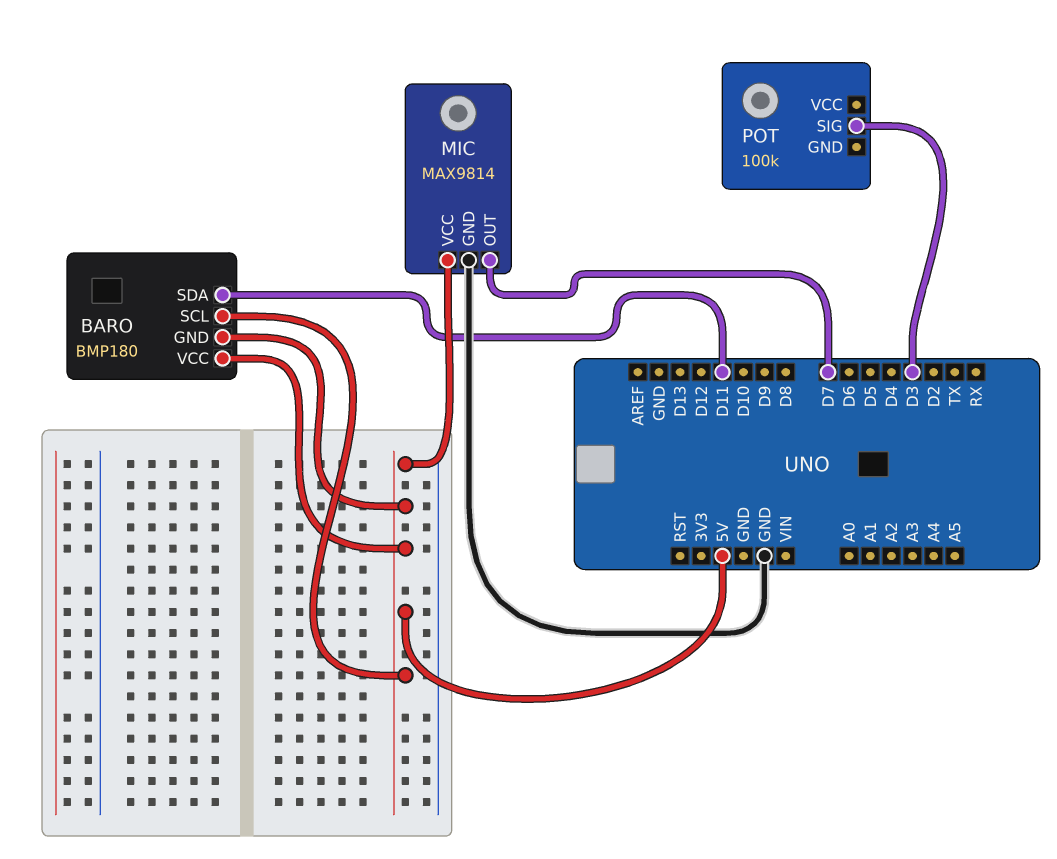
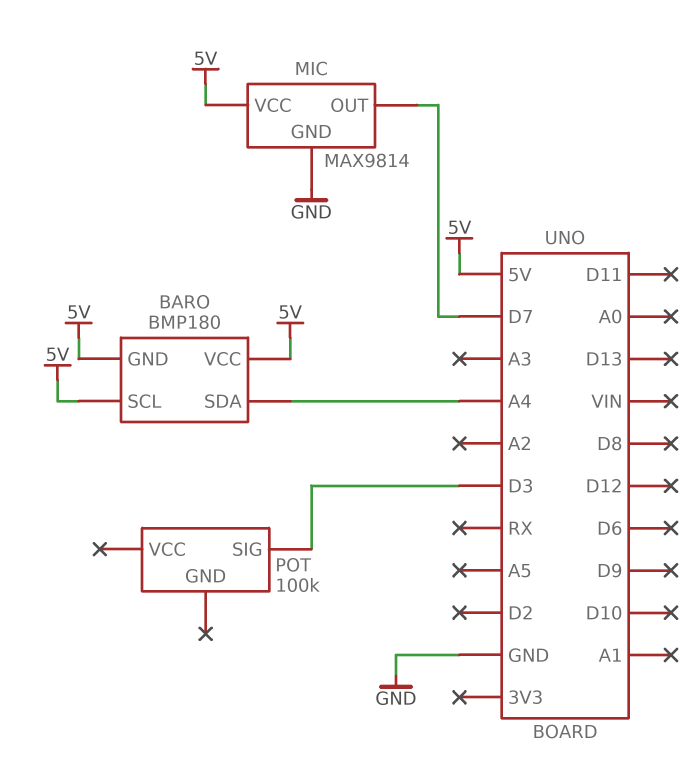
BARO pin SDA: D11 -> A4

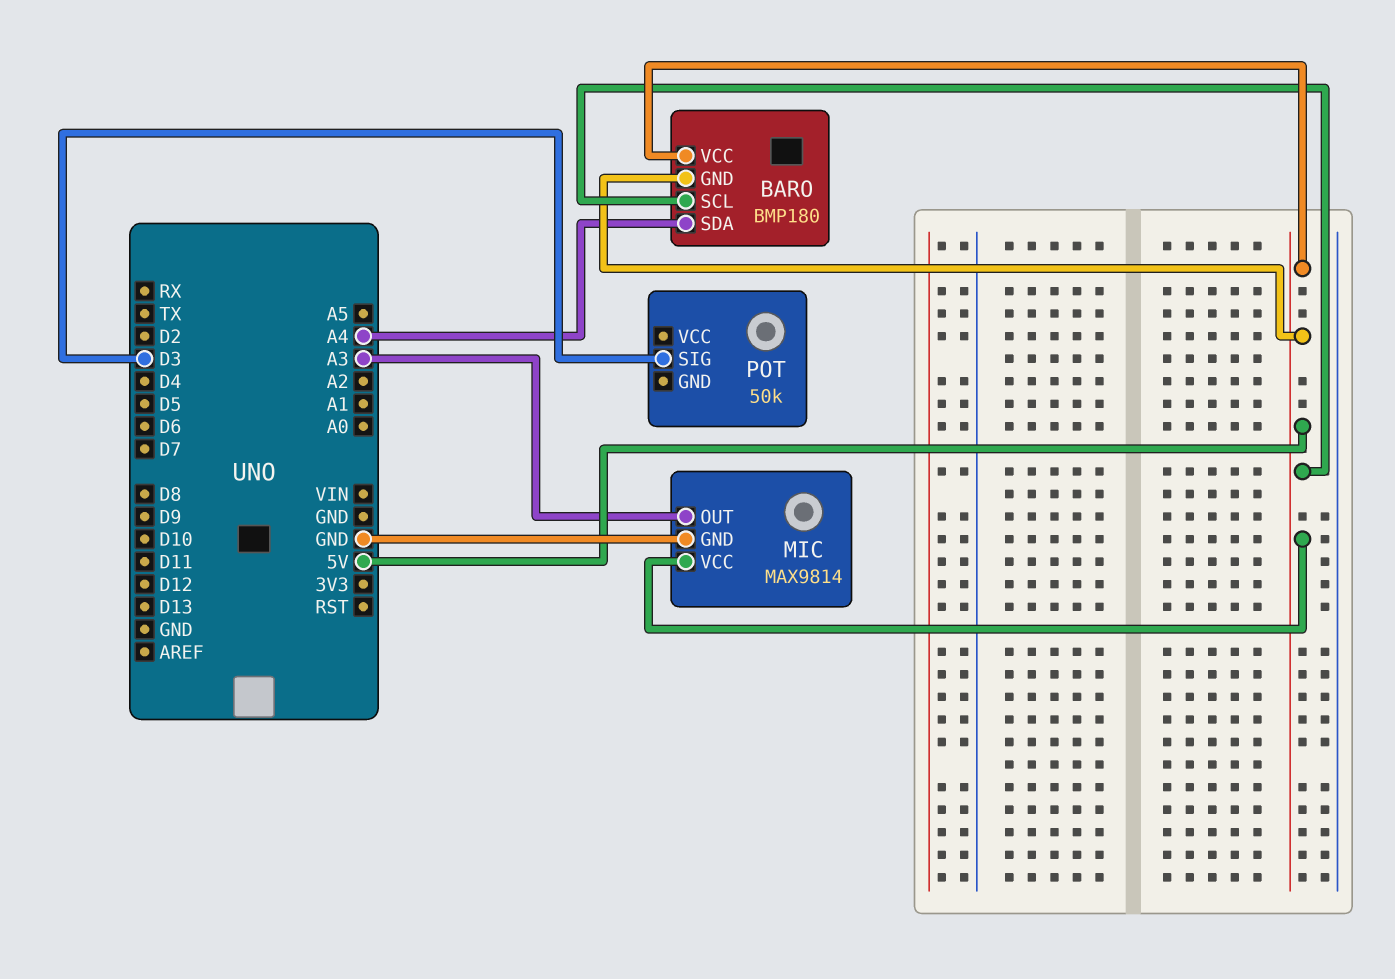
MIC pin OUT: D7 -> A3
POT: 100k -> 50k

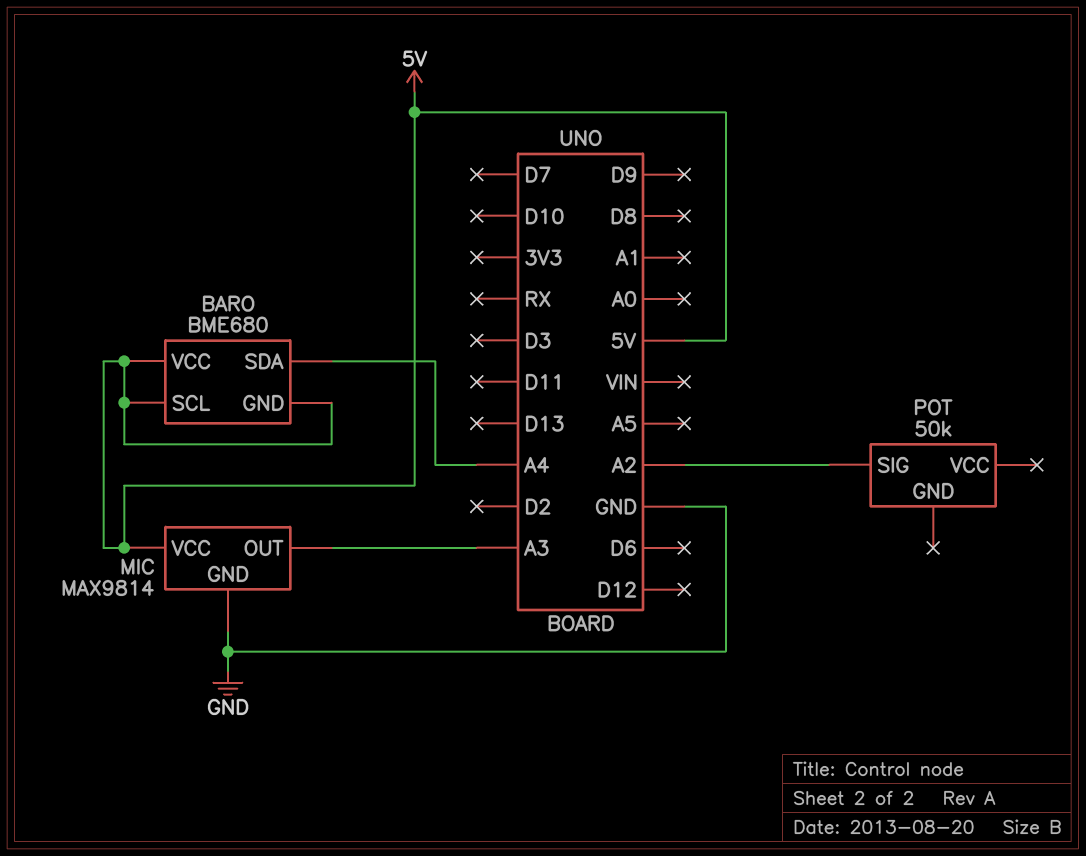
BARO: BMP180 -> BME680
POT pin SIG: D3 -> A2

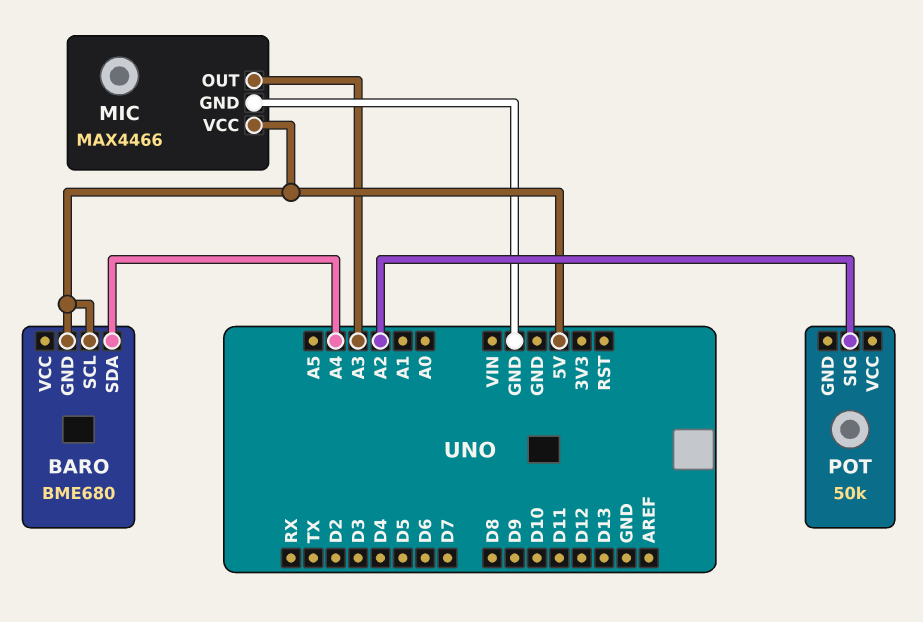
BARO pin VCC: 5V -> none
MIC: MAX9814 -> MAX4466

